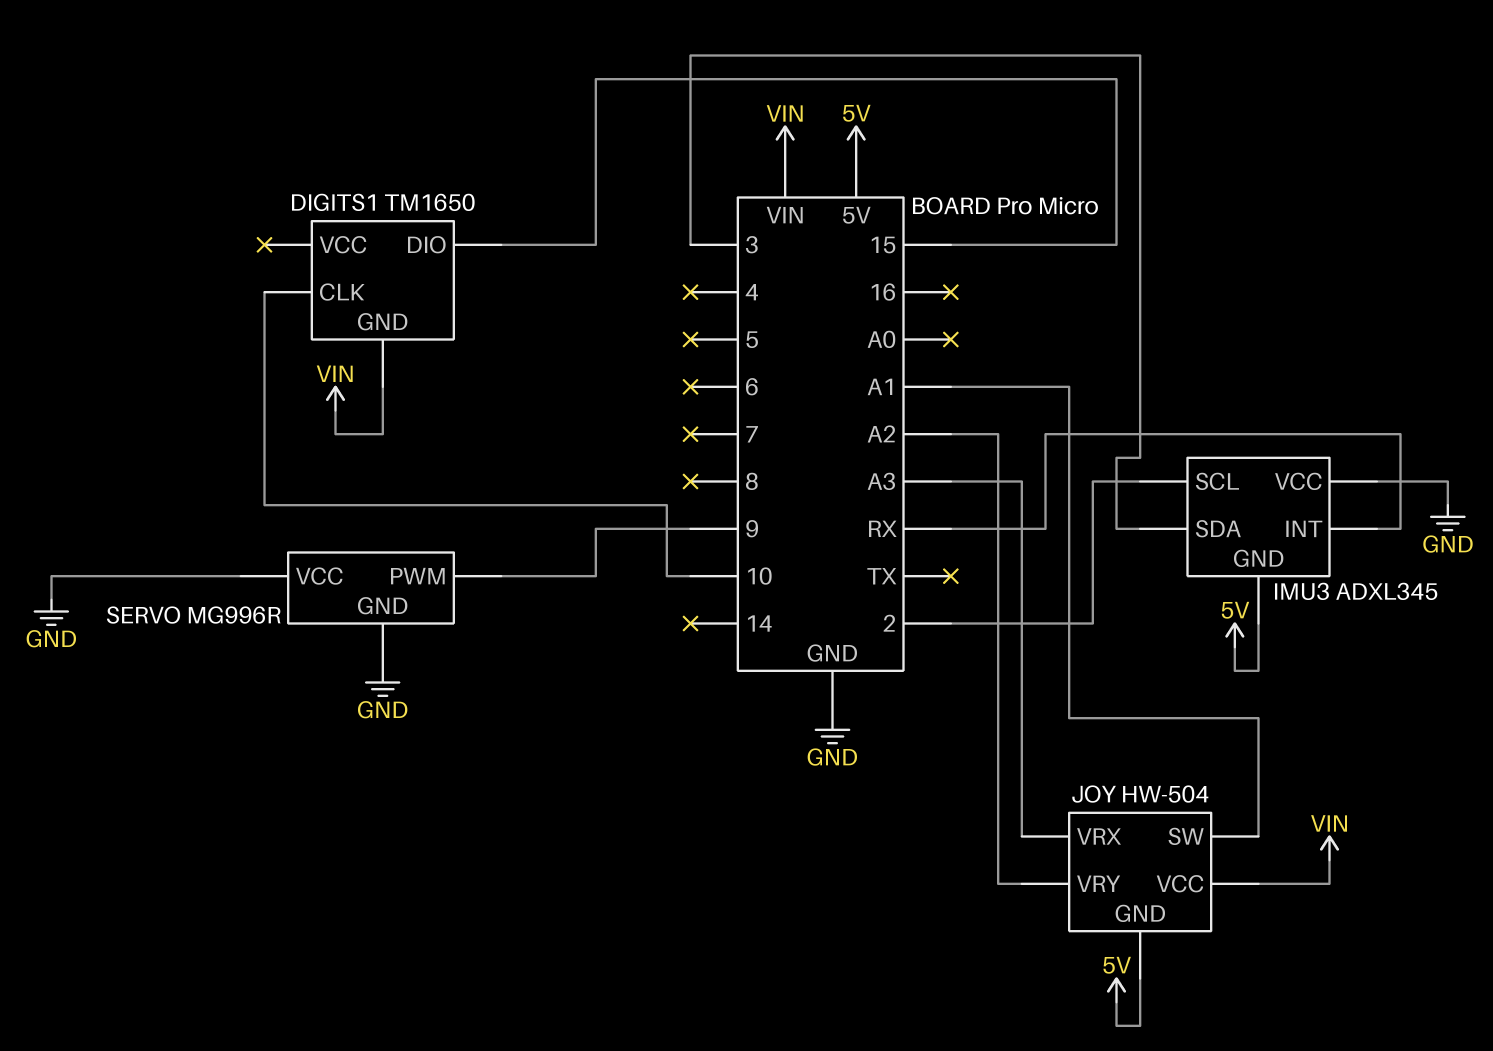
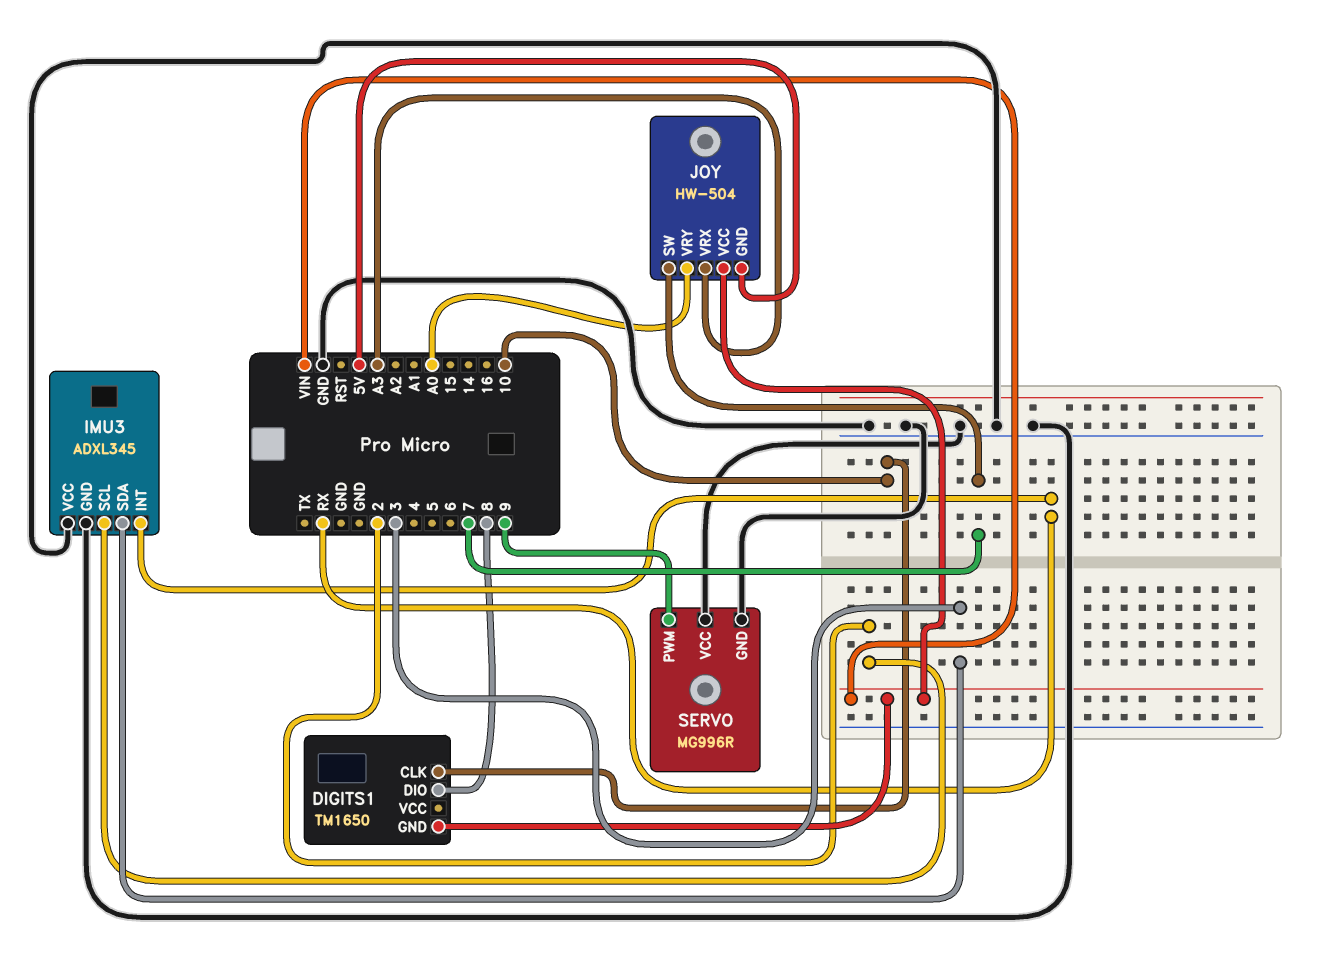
DIGITS1 pin DIO: 15 -> 8
IMU3 pin GND: 5V -> GND
JOY pin SW: A1 -> 7
JOY pin VRY: A2 -> A0

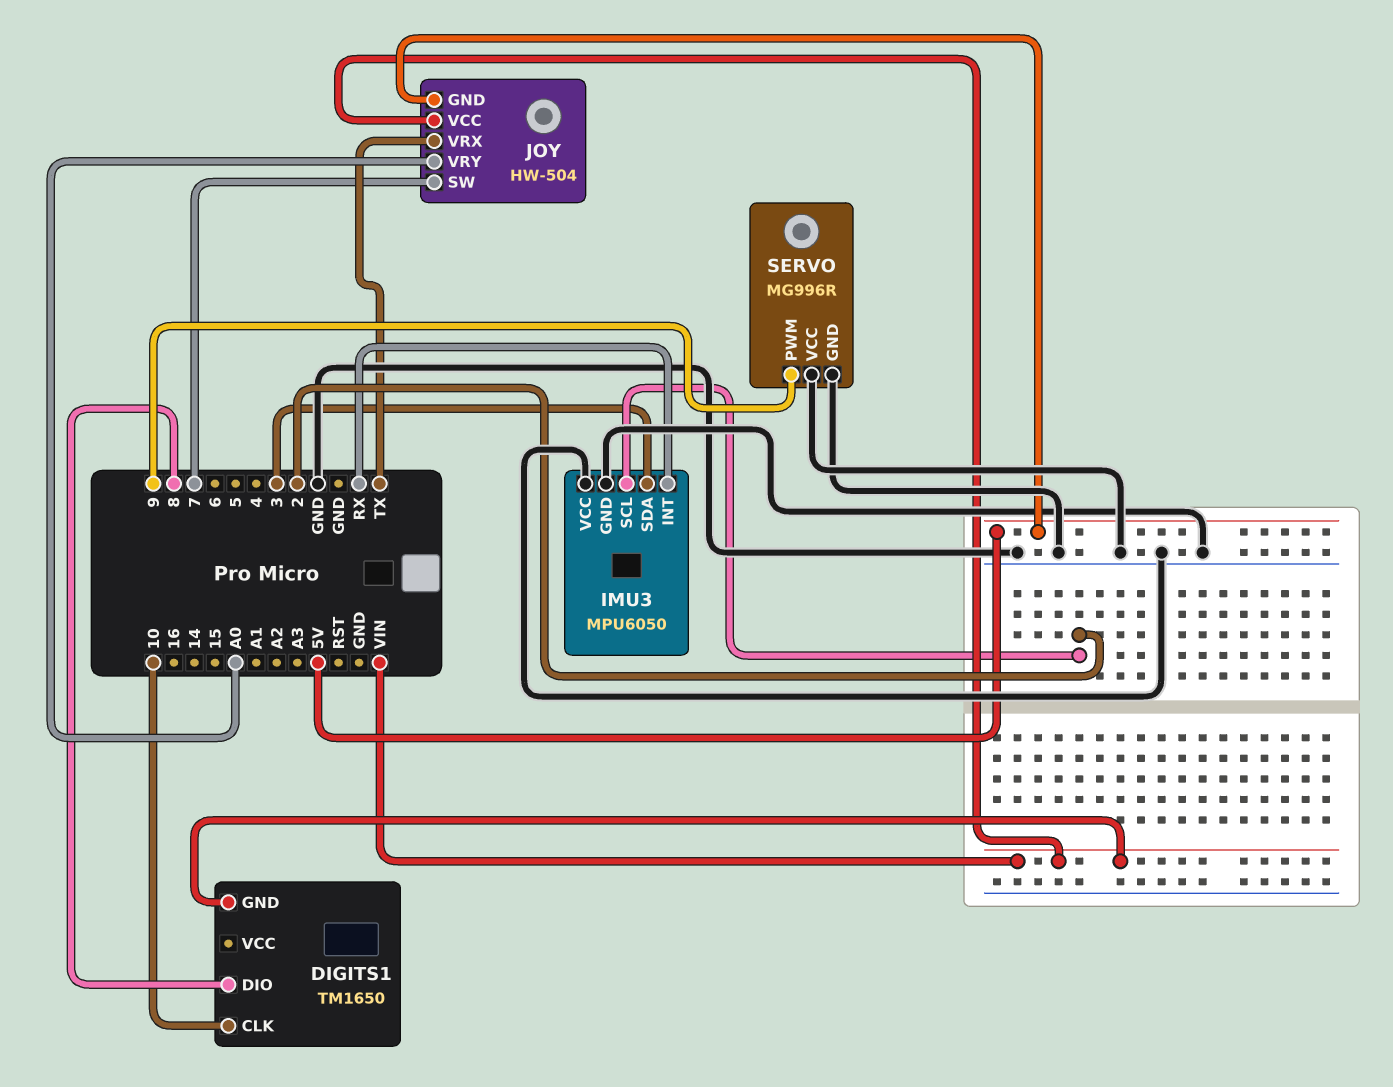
IMU3: ADXL345 -> MPU6050
JOY pin VRX: A3 -> TX

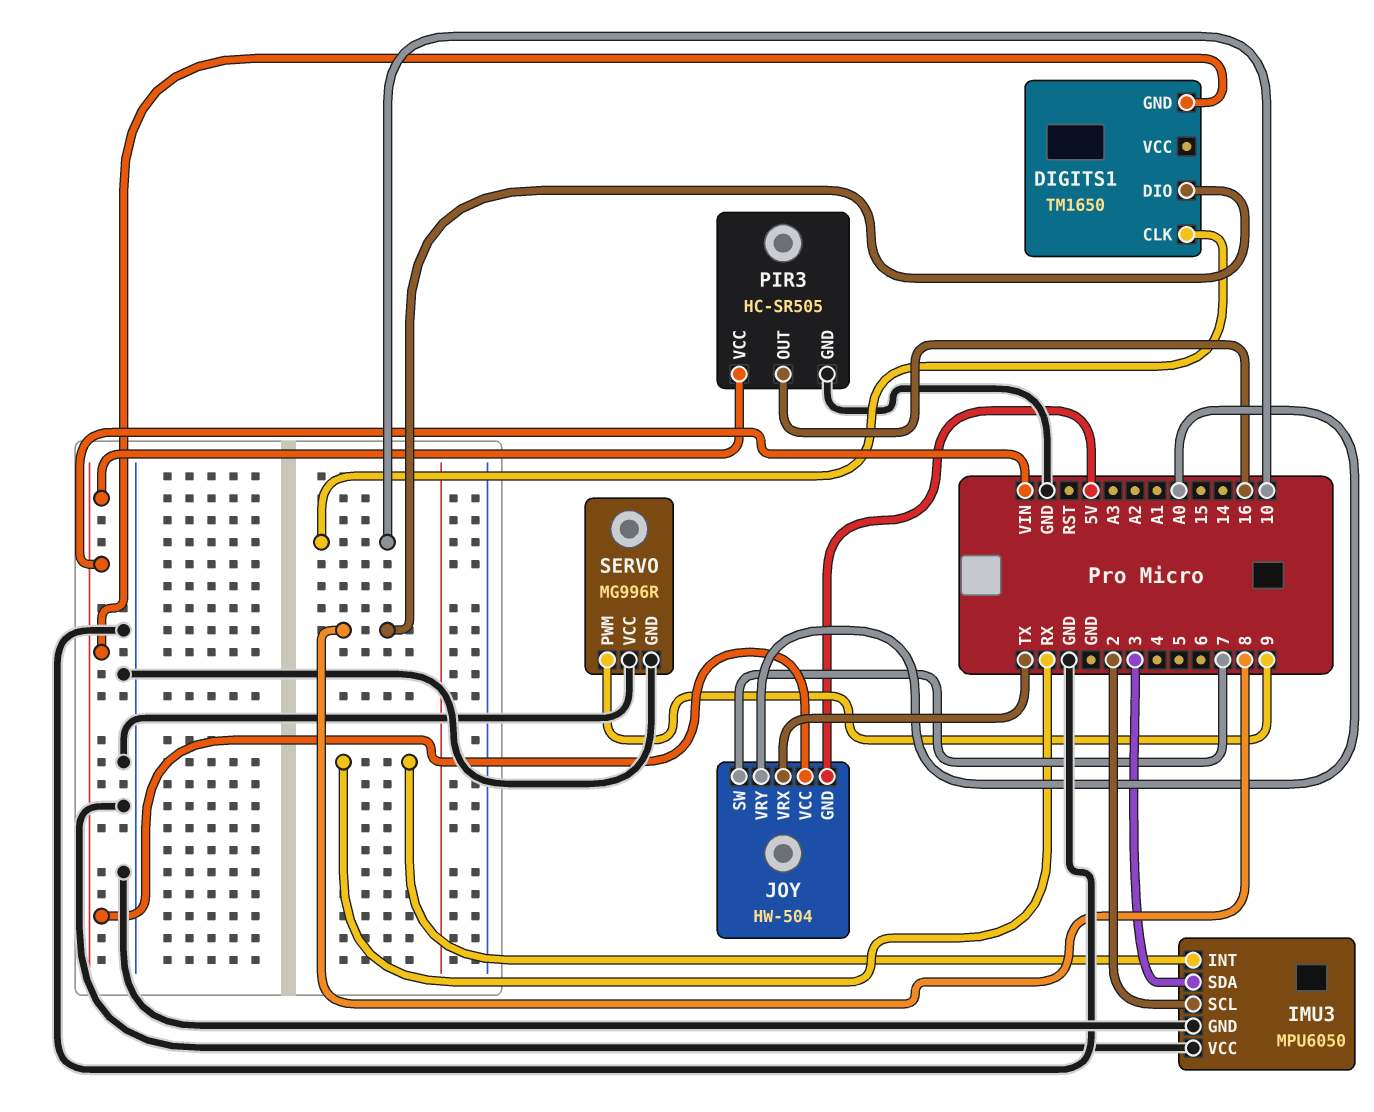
PIR3: none -> HC-SR505
PIR3 pin GND: none -> GND
PIR3 pin OUT: none -> 16
PIR3 pin VCC: none -> VIN

